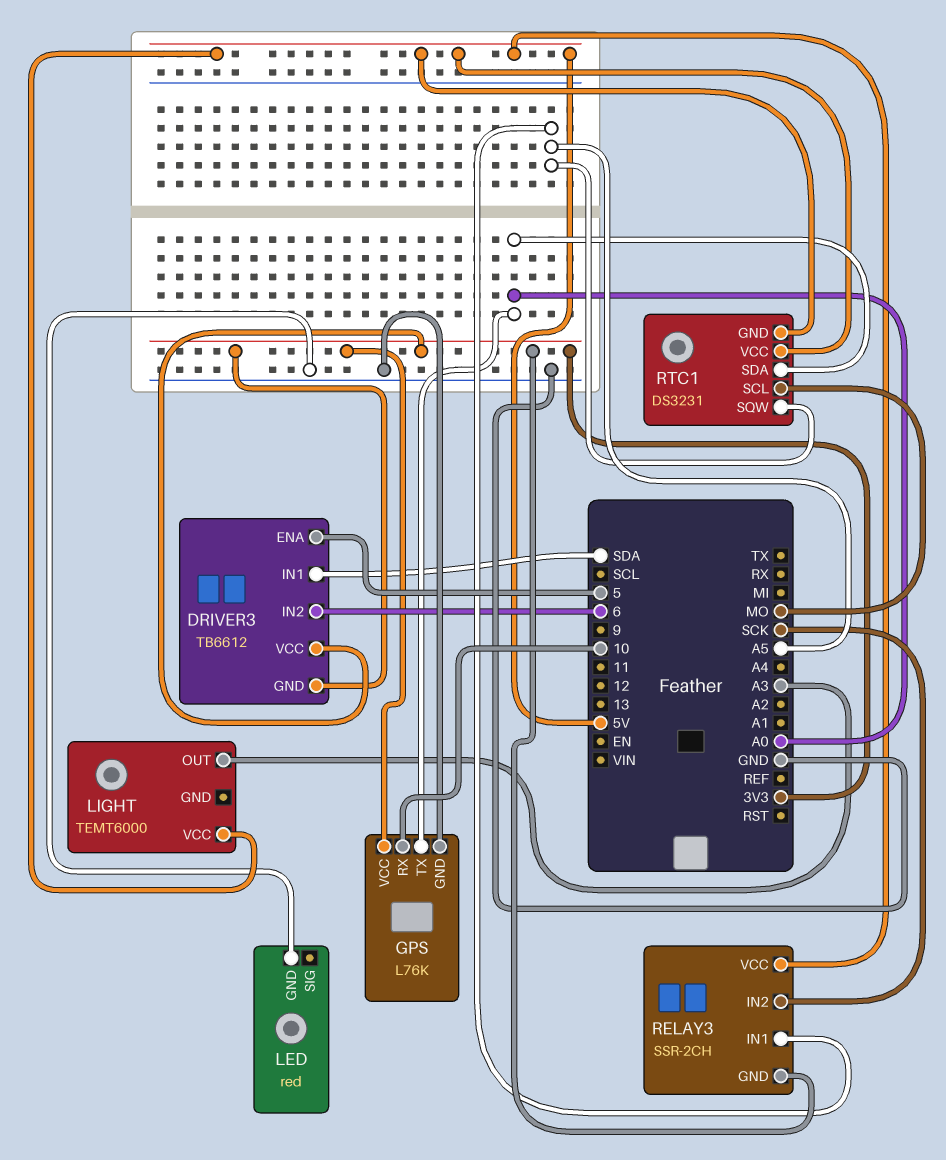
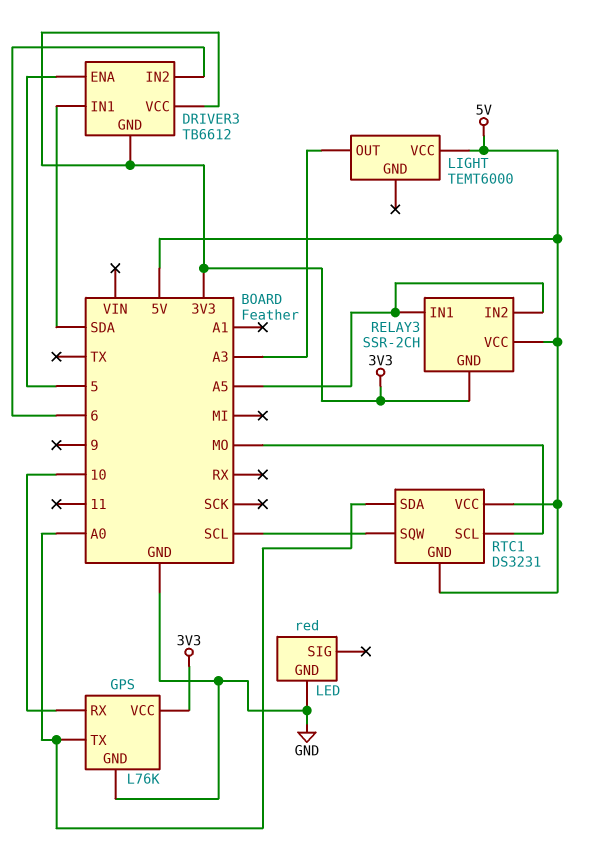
RELAY3 pin IN2: SCK -> A5
RTC1 pin SQW: A5 -> SCL

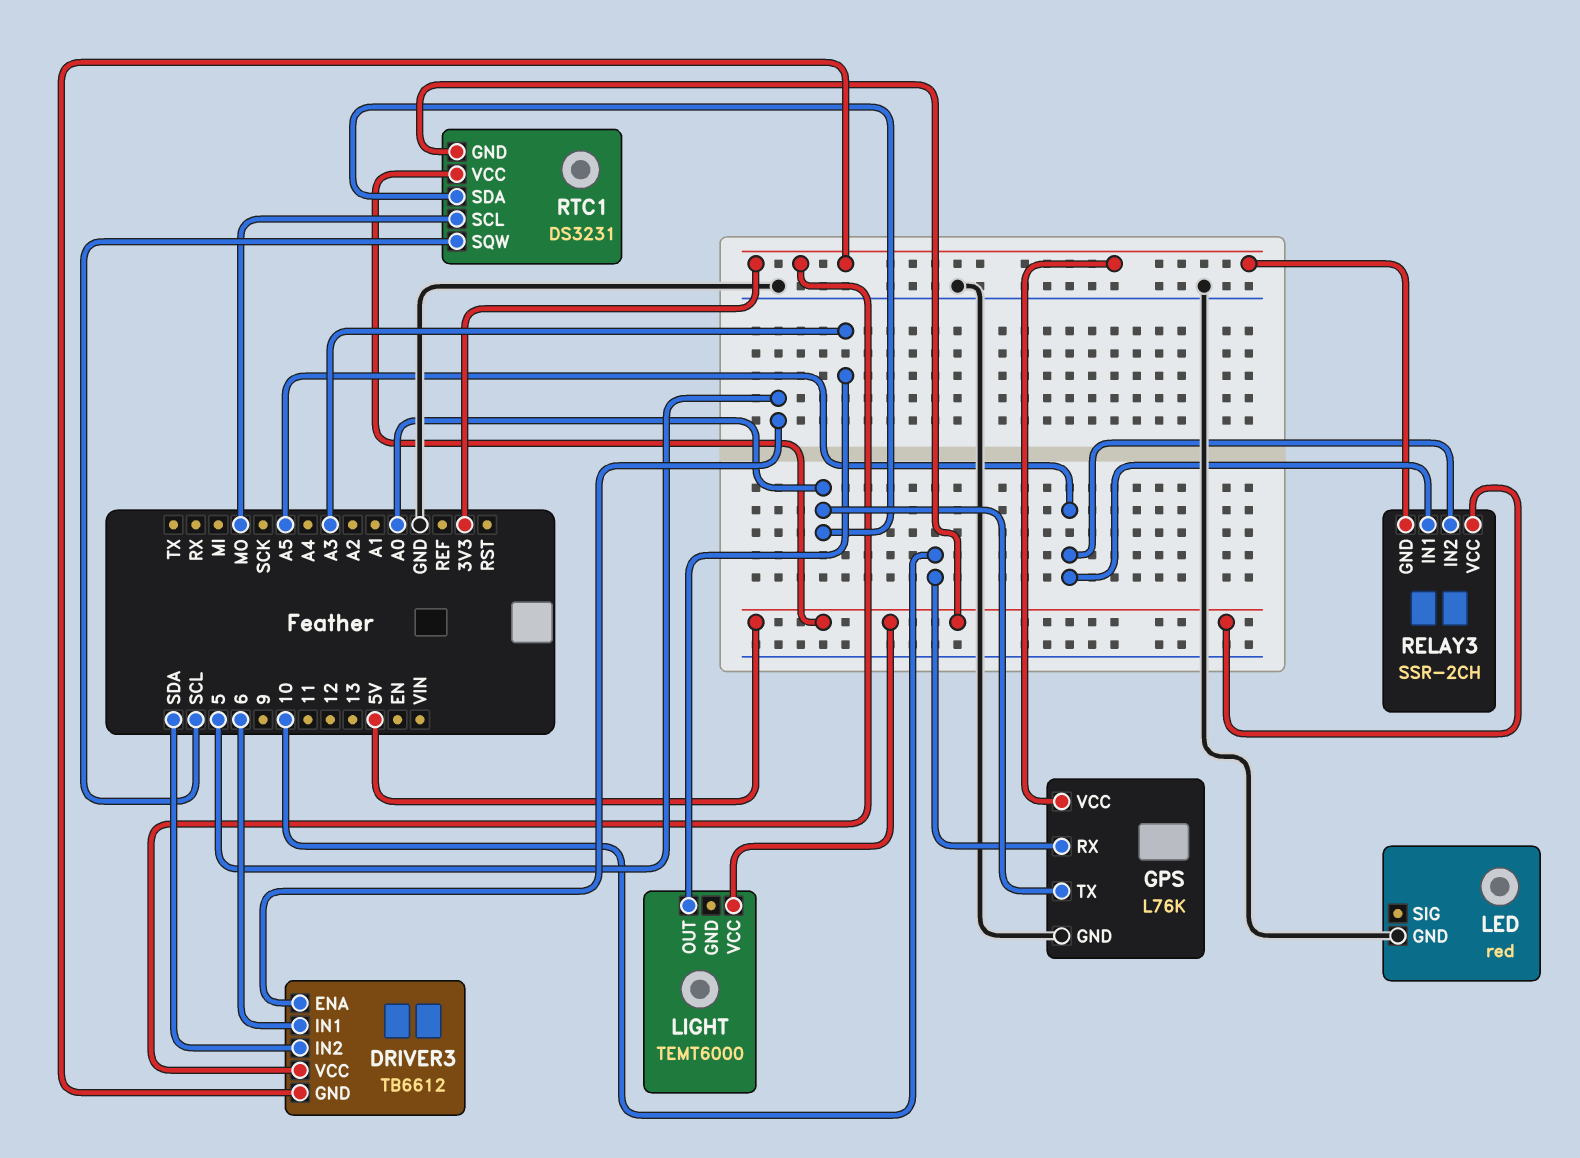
DRIVER3 pin IN1: SDA -> 6
DRIVER3 pin IN2: 6 -> SDA

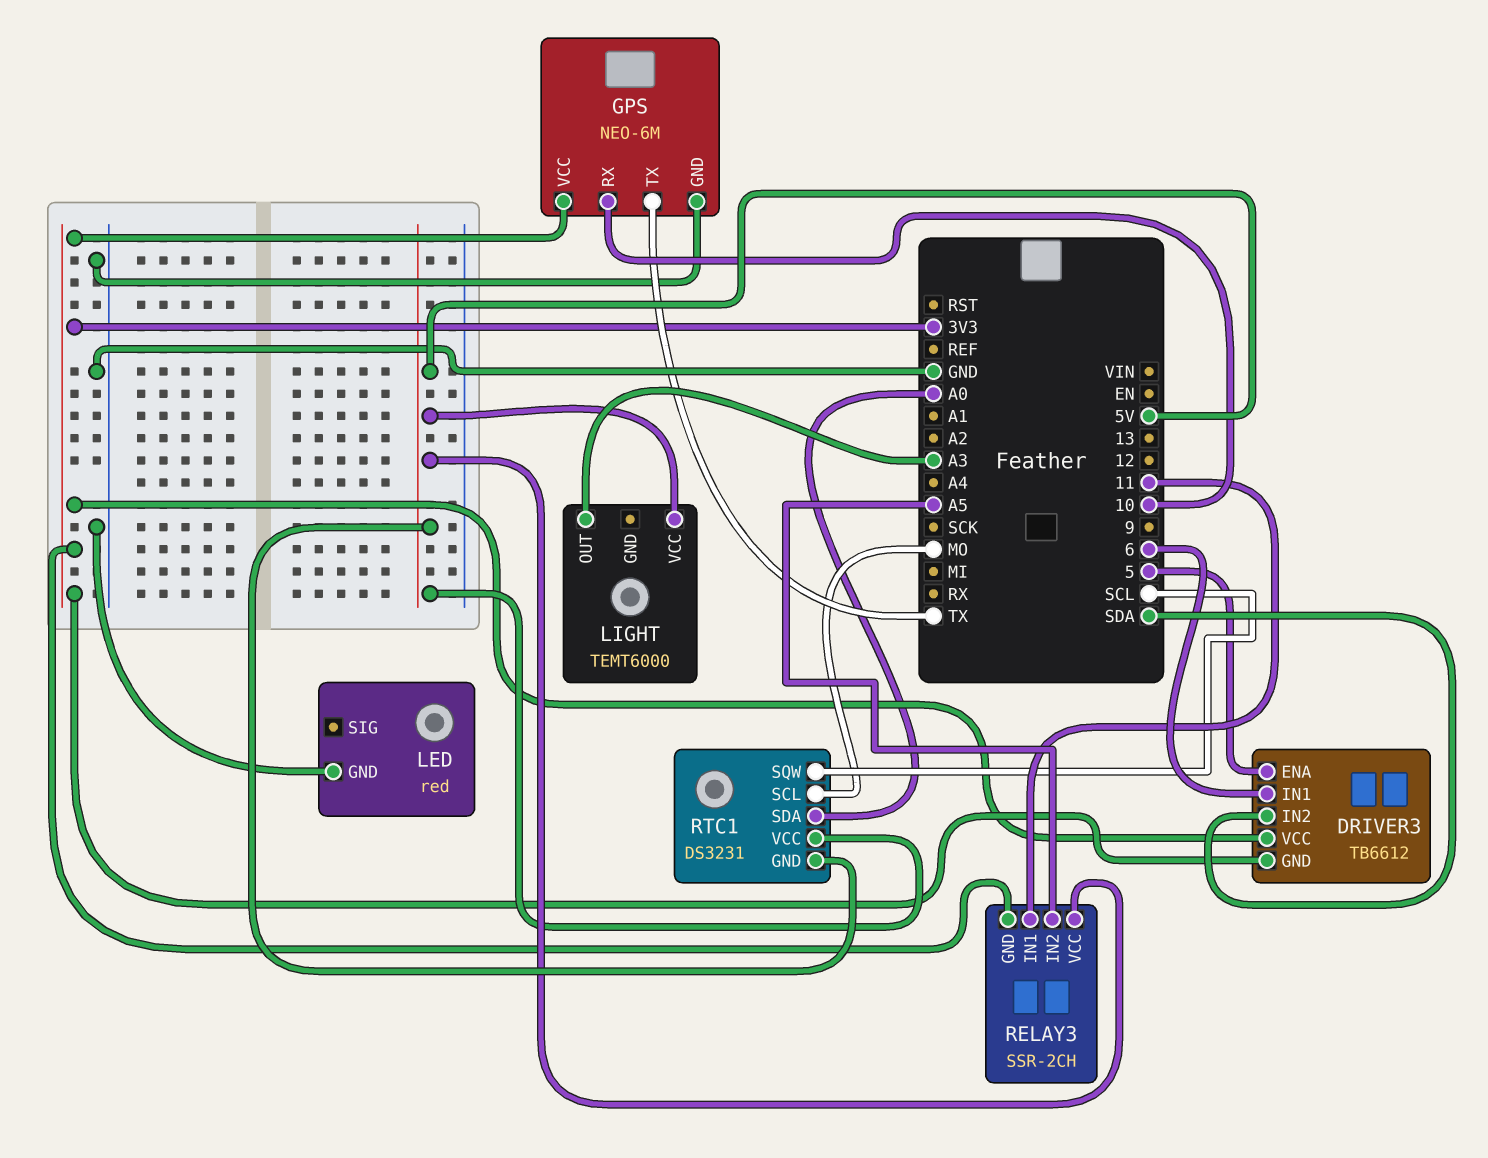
GPS: L76K -> NEO-6M
GPS pin TX: A0 -> TX
RELAY3 pin IN1: A5 -> 11

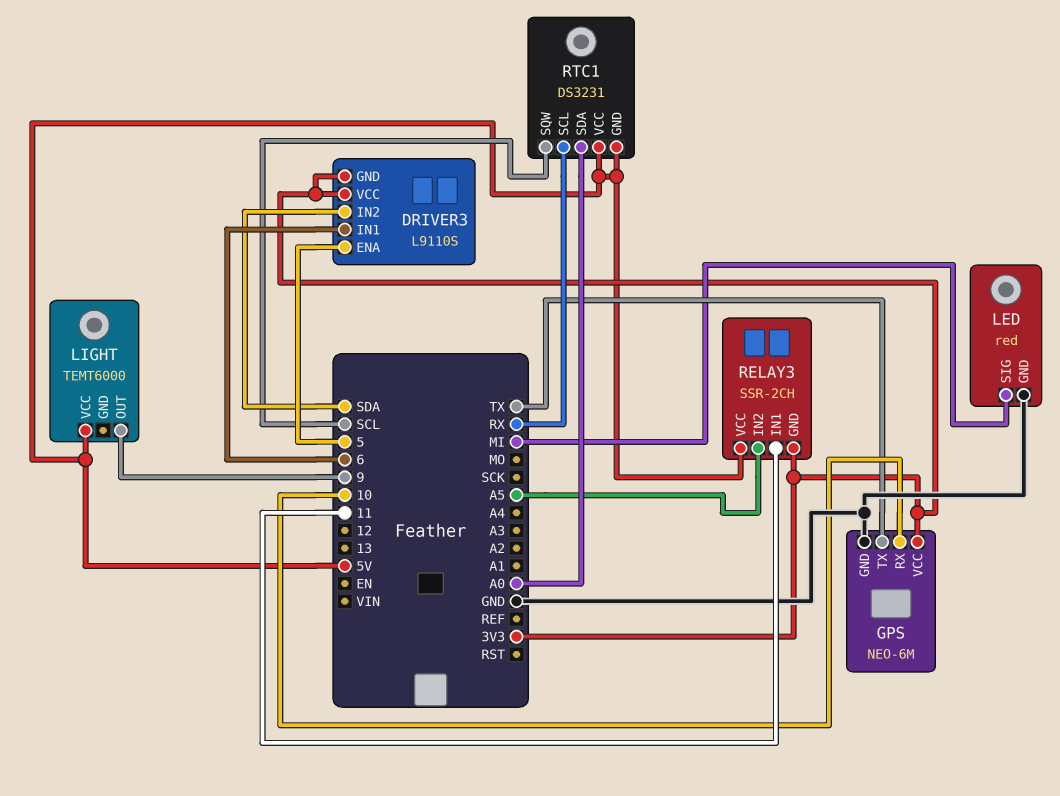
DRIVER3: TB6612 -> L9110S
LED pin SIG: none -> MI
LIGHT pin OUT: A3 -> 9
RTC1 pin SCL: MO -> RX

